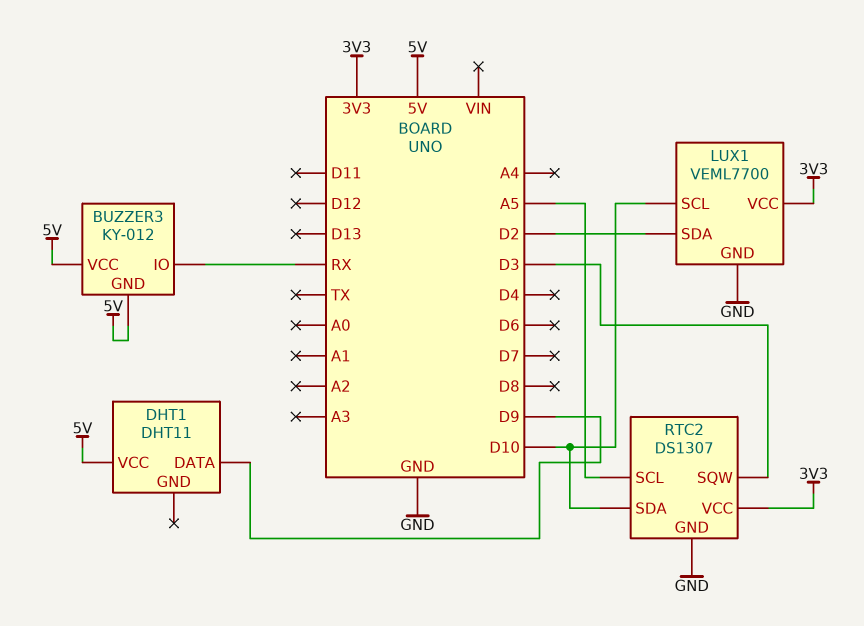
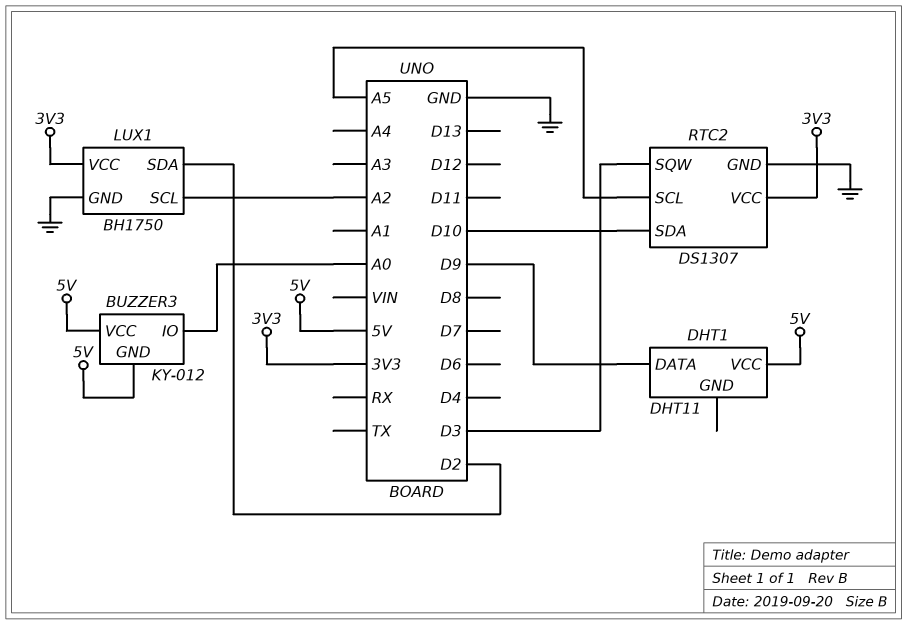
BUZZER3 pin IO: RX -> A0
LUX1: VEML7700 -> BH1750
LUX1 pin SCL: D10 -> A2

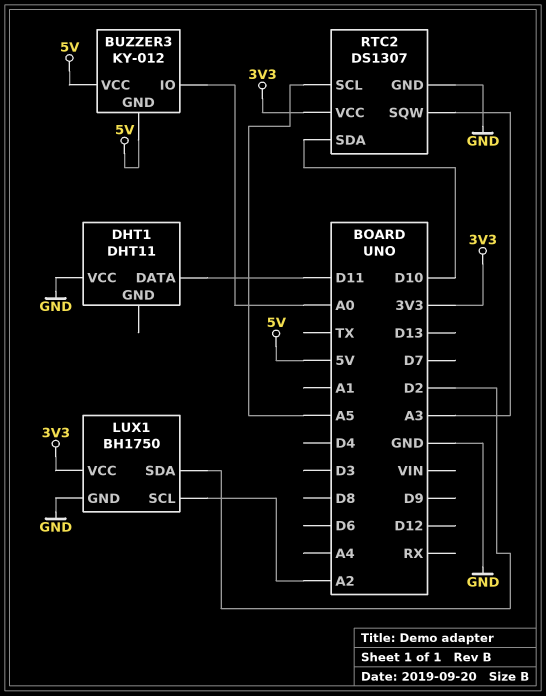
DHT1 pin DATA: D9 -> D11
DHT1 pin VCC: 5V -> GND
RTC2 pin SQW: D3 -> A3

